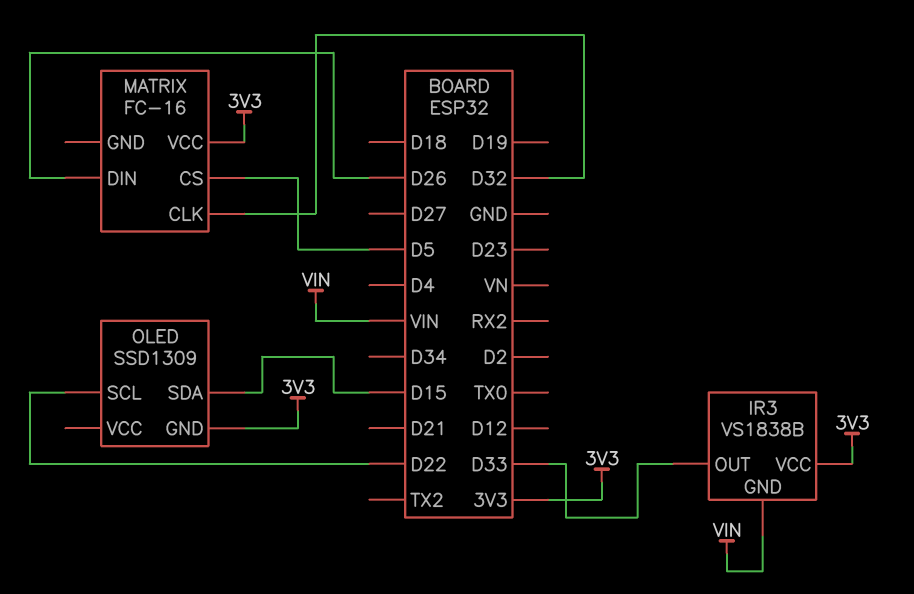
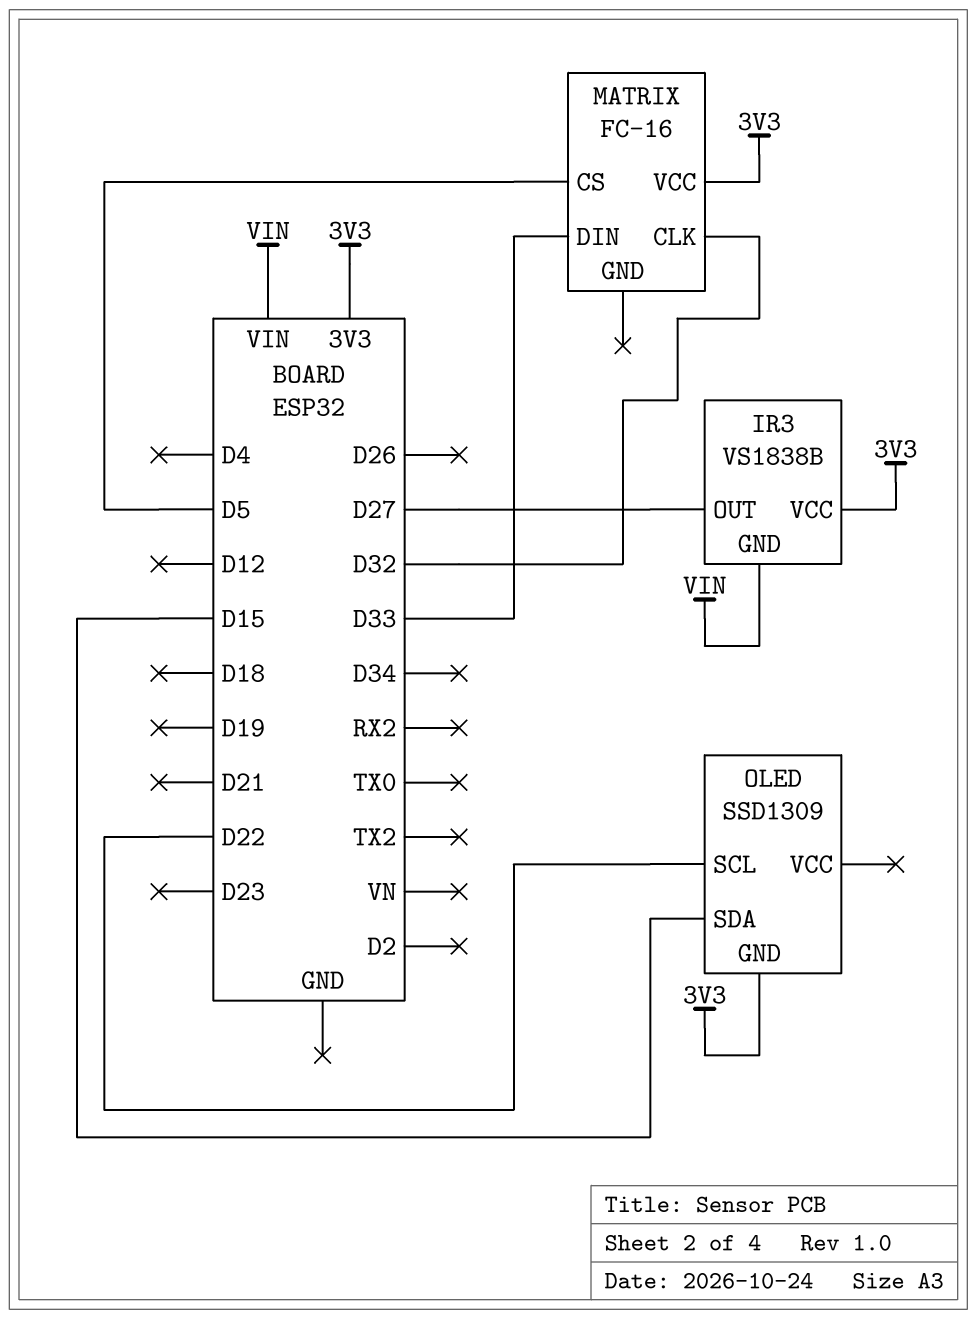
IR3 pin OUT: D33 -> D27
MATRIX pin DIN: D26 -> D33

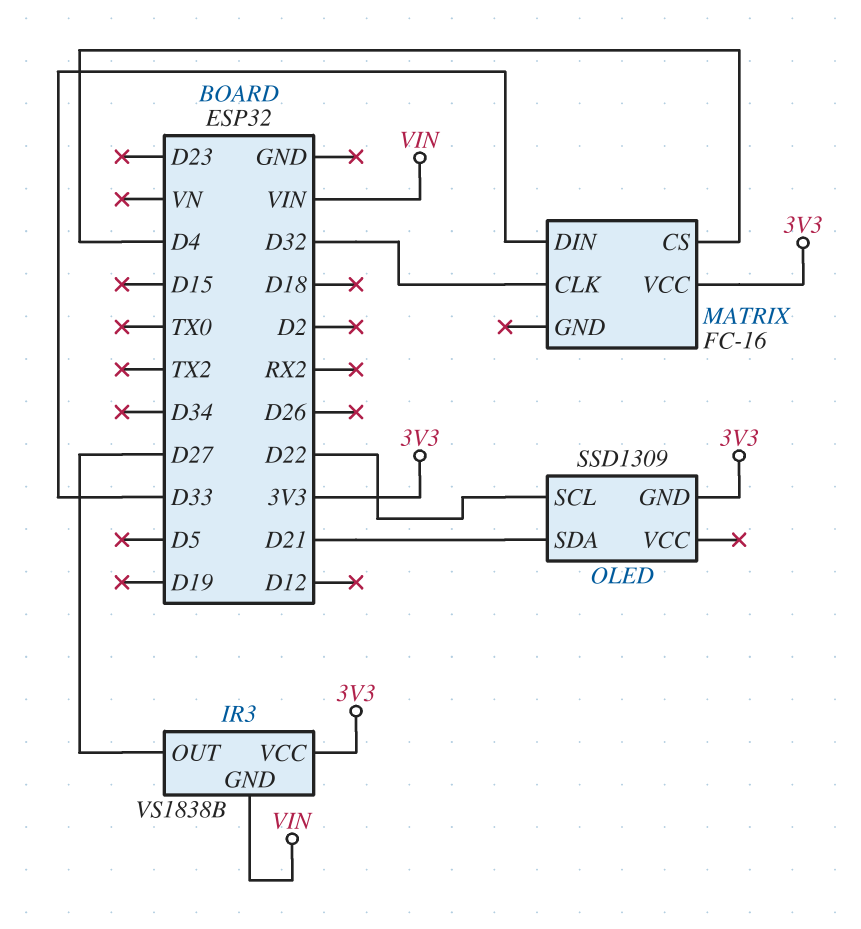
MATRIX pin CS: D5 -> D4
OLED pin SDA: D15 -> D21

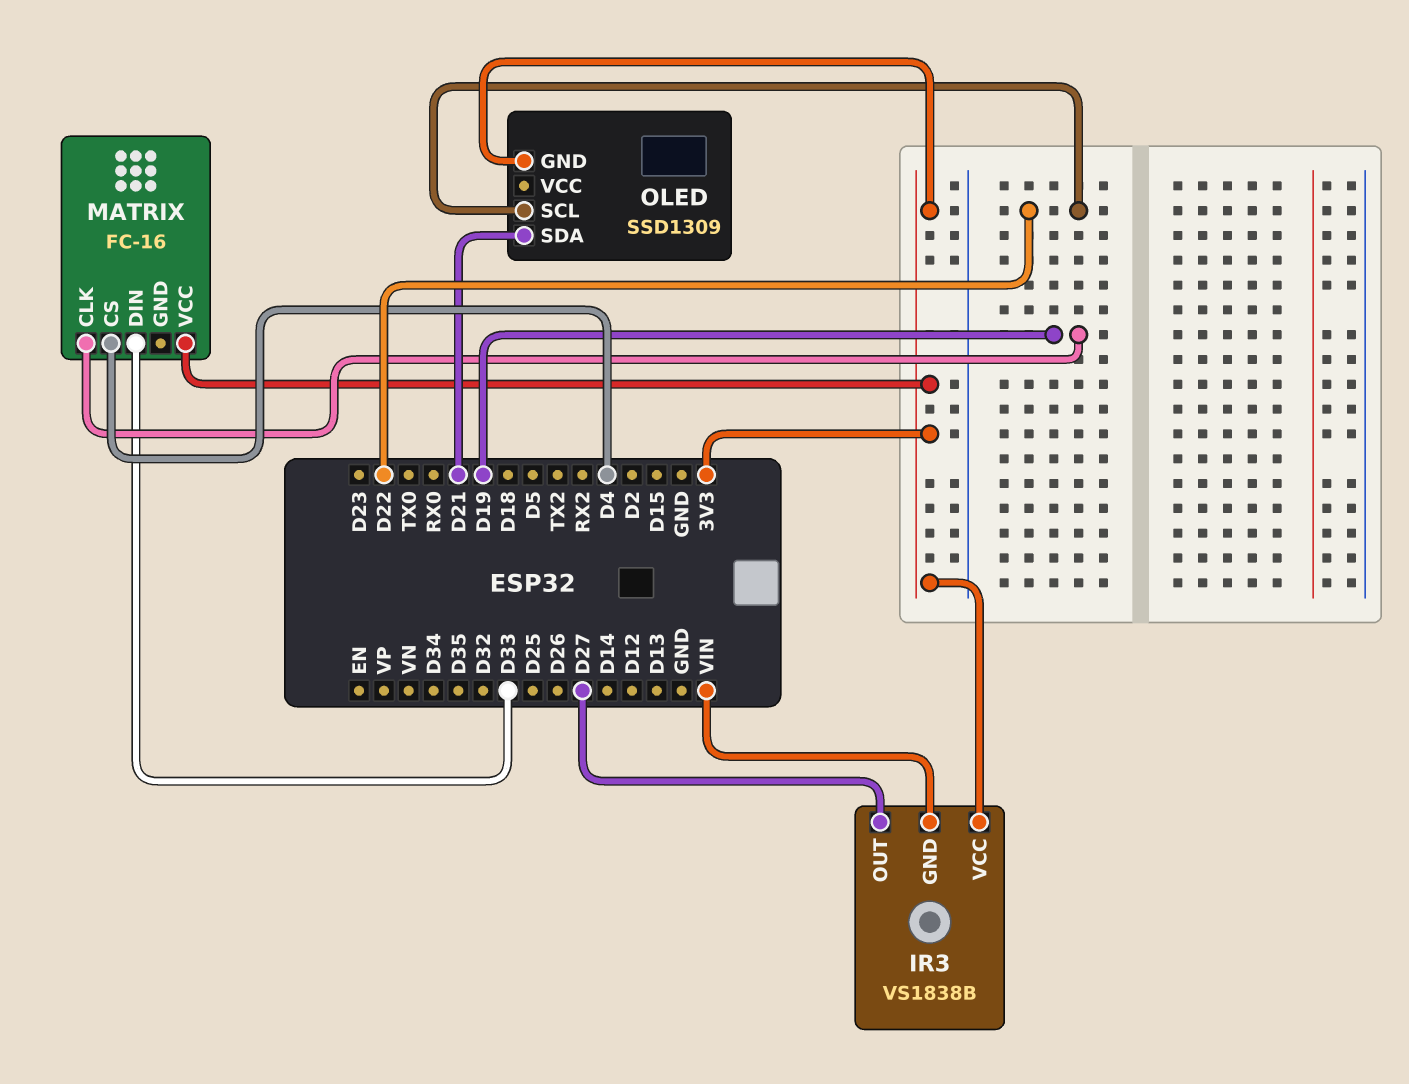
MATRIX pin CLK: D32 -> D19

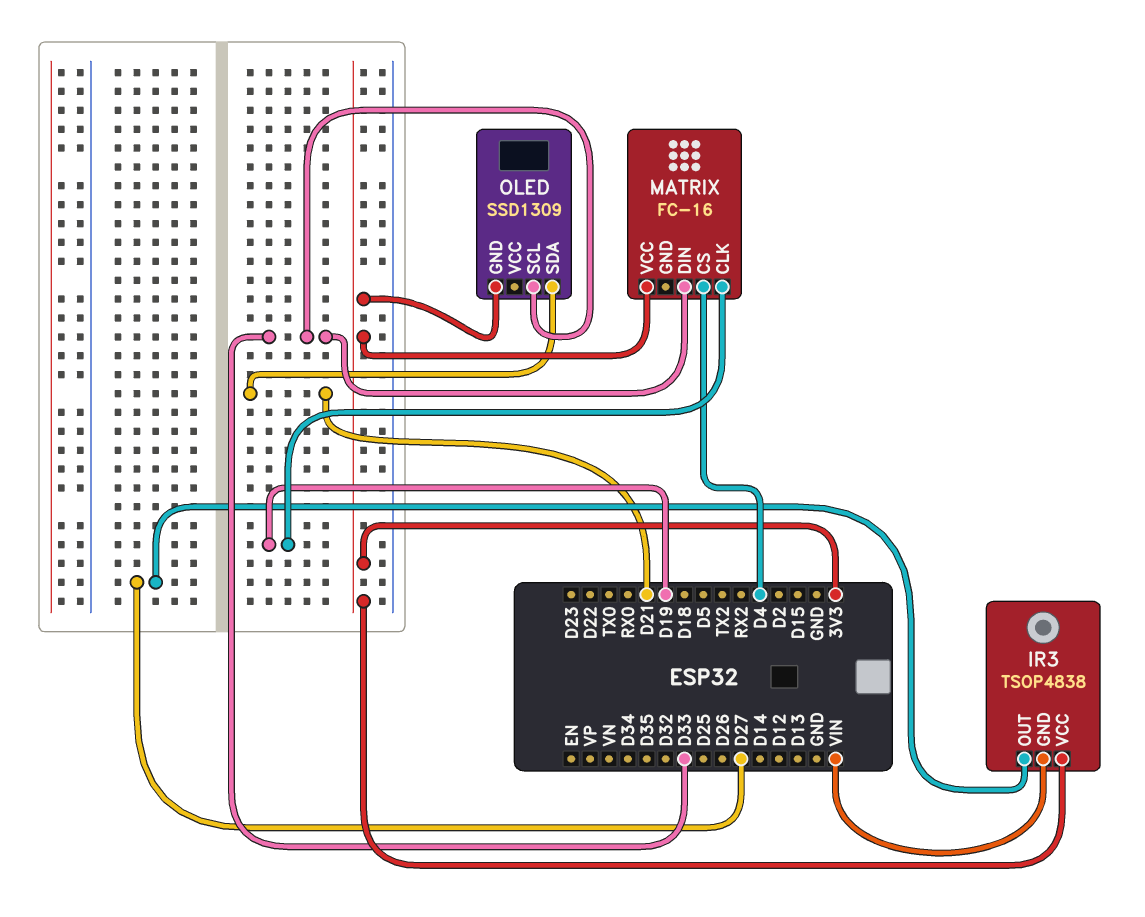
IR3: VS1838B -> TSOP4838
OLED pin SCL: D22 -> D33

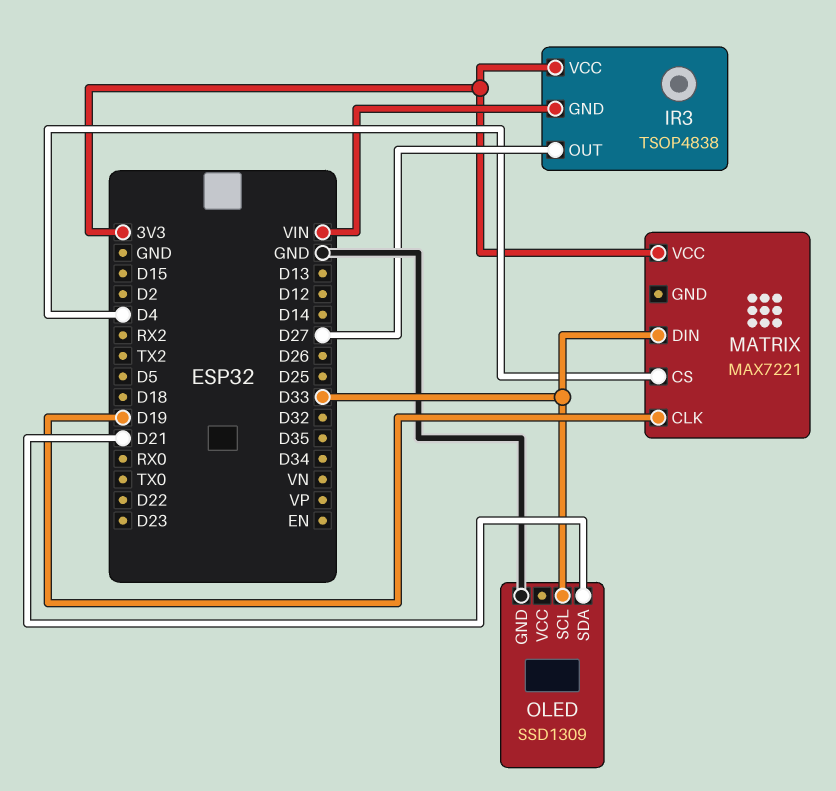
MATRIX: FC-16 -> MAX7221
OLED pin GND: 3V3 -> GND

